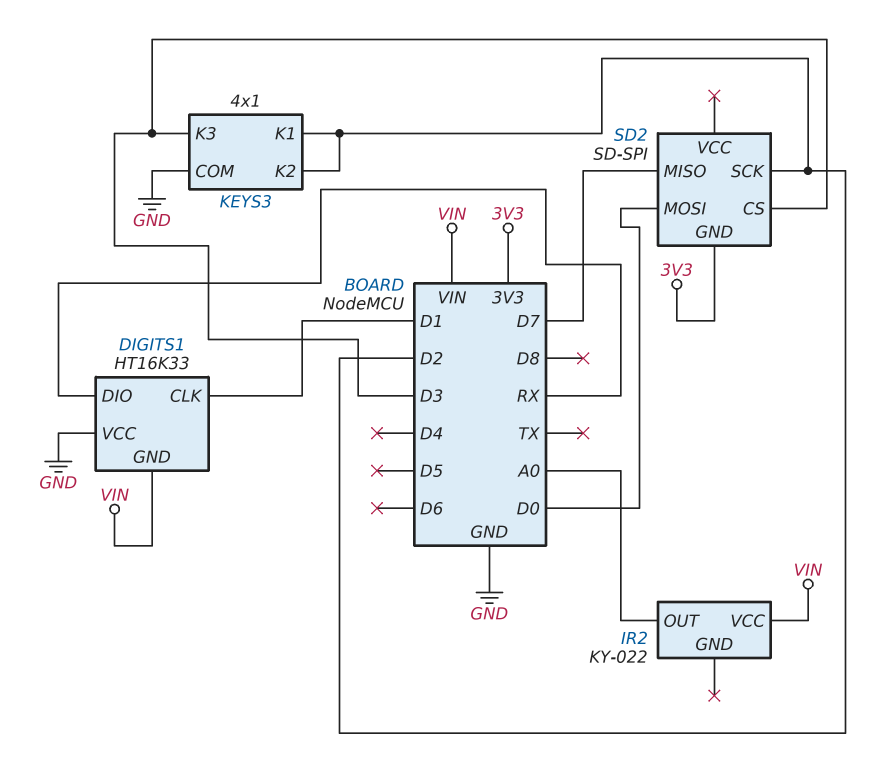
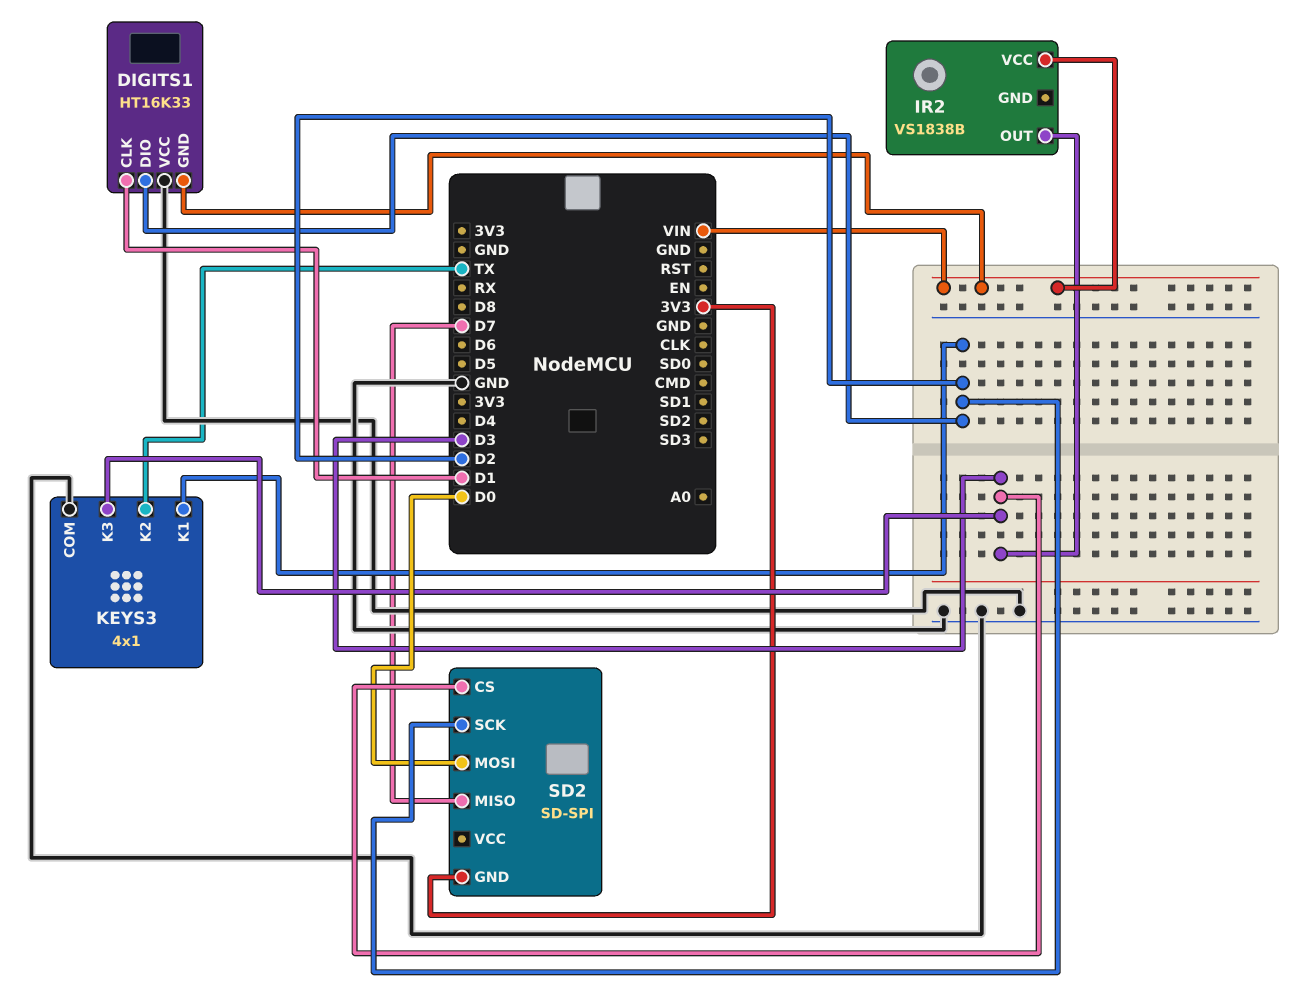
DIGITS1 pin DIO: RX -> D2
IR2: KY-022 -> VS1838B
IR2 pin OUT: A0 -> D3
KEYS3 pin K2: D2 -> TX

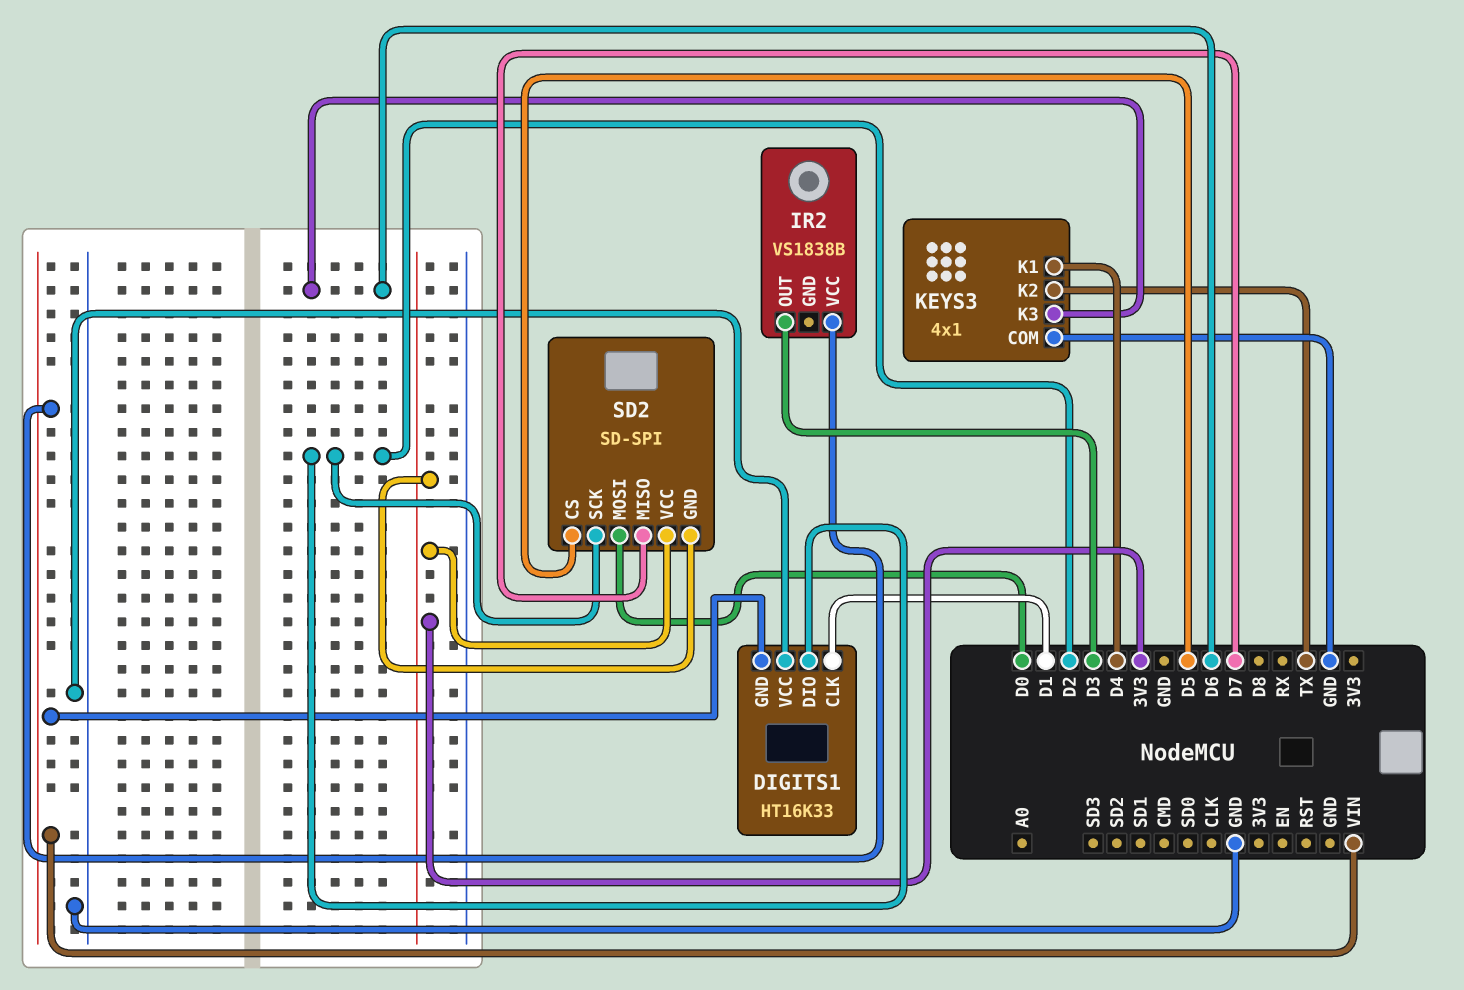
KEYS3 pin K1: D2 -> D4
KEYS3 pin K3: D3 -> D6
SD2 pin CS: D3 -> D5
SD2 pin VCC: none -> 3V3

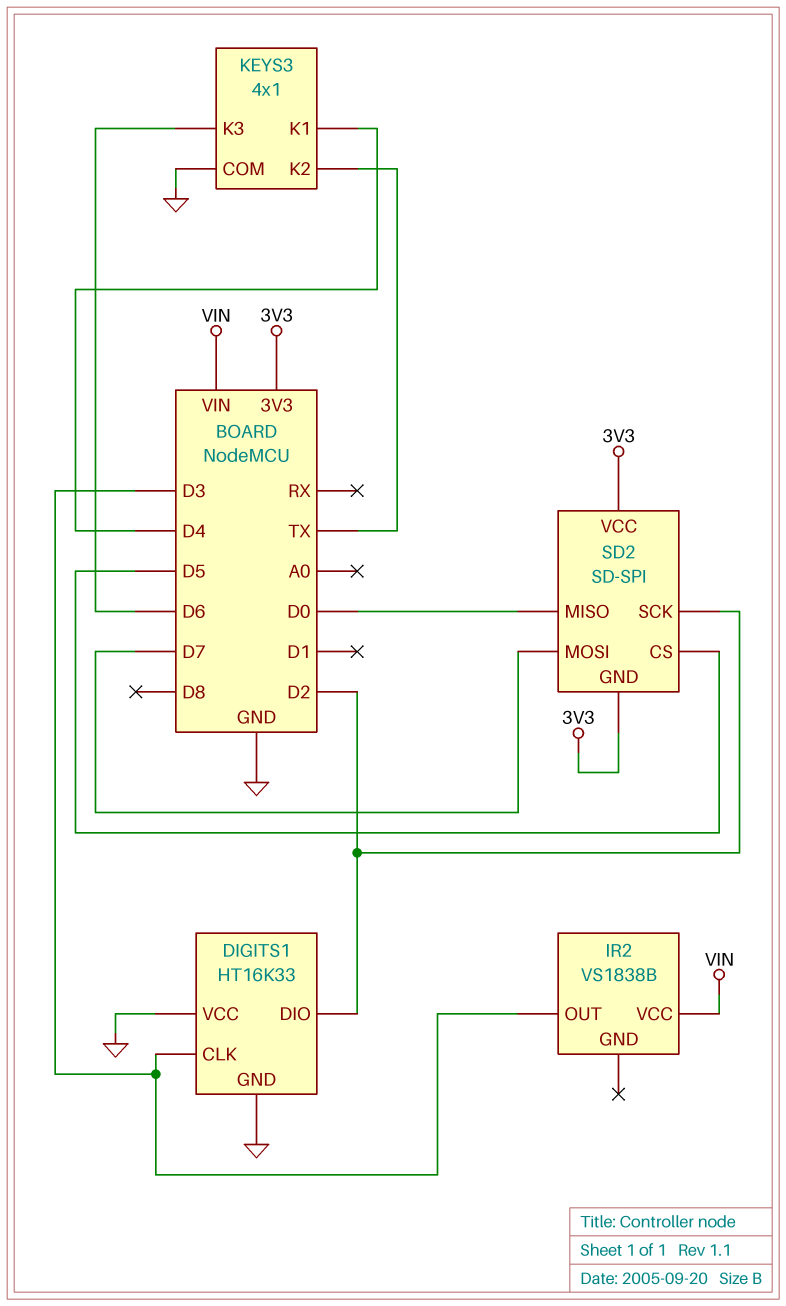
DIGITS1 pin CLK: D1 -> D3
DIGITS1 pin GND: VIN -> GND
SD2 pin MISO: D7 -> D0
SD2 pin MOSI: D0 -> D7

